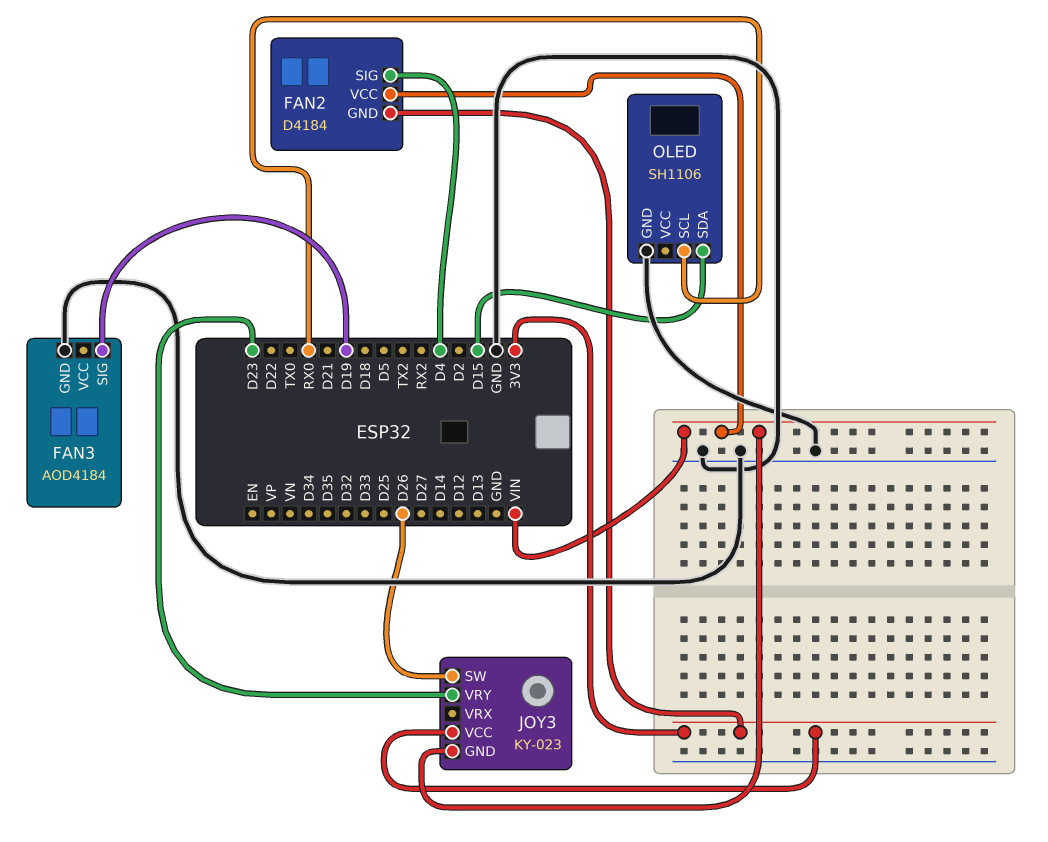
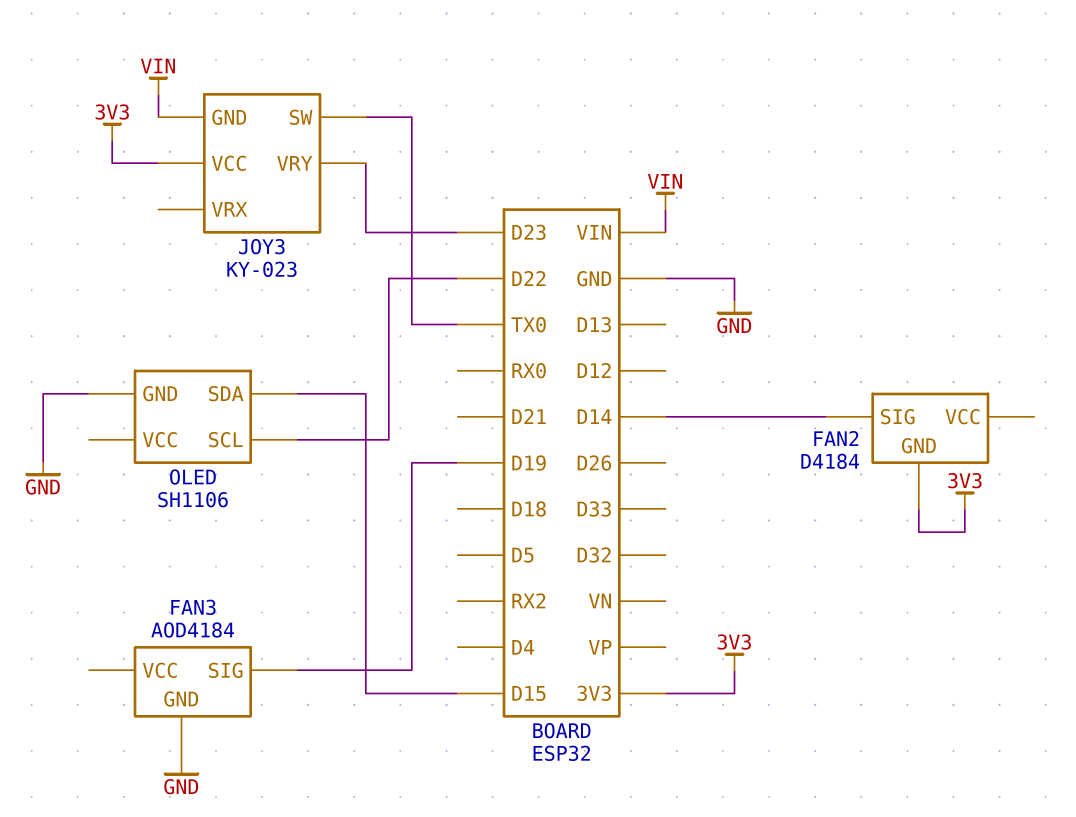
FAN2 pin SIG: D4 -> D14
FAN2 pin VCC: VIN -> none
JOY3 pin SW: D26 -> TX0
OLED pin SCL: RX0 -> D22

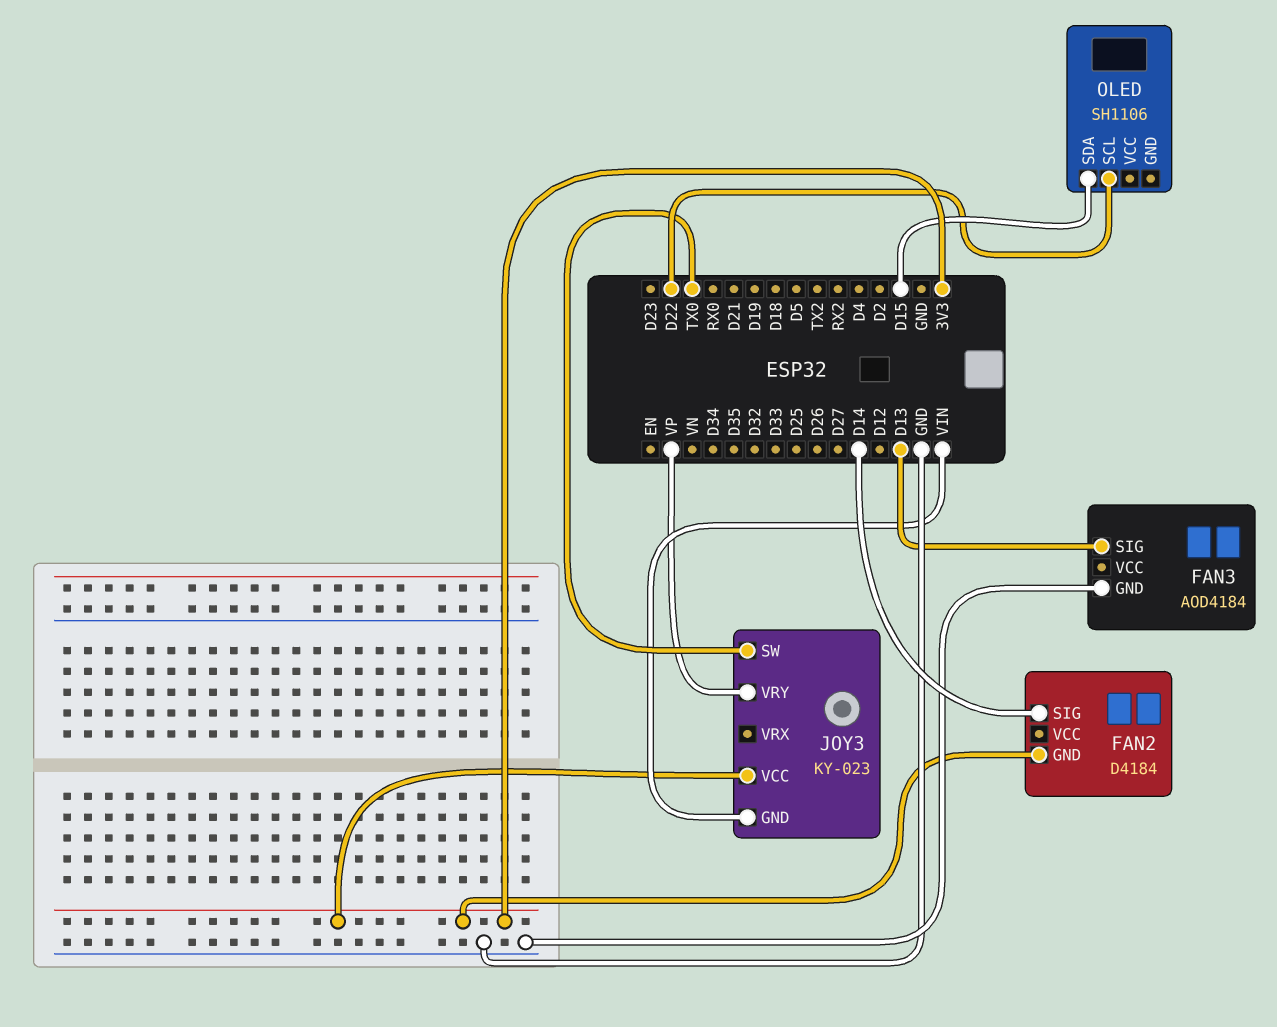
FAN3 pin SIG: D19 -> D13
JOY3 pin VRY: D23 -> VP
OLED pin GND: GND -> none

